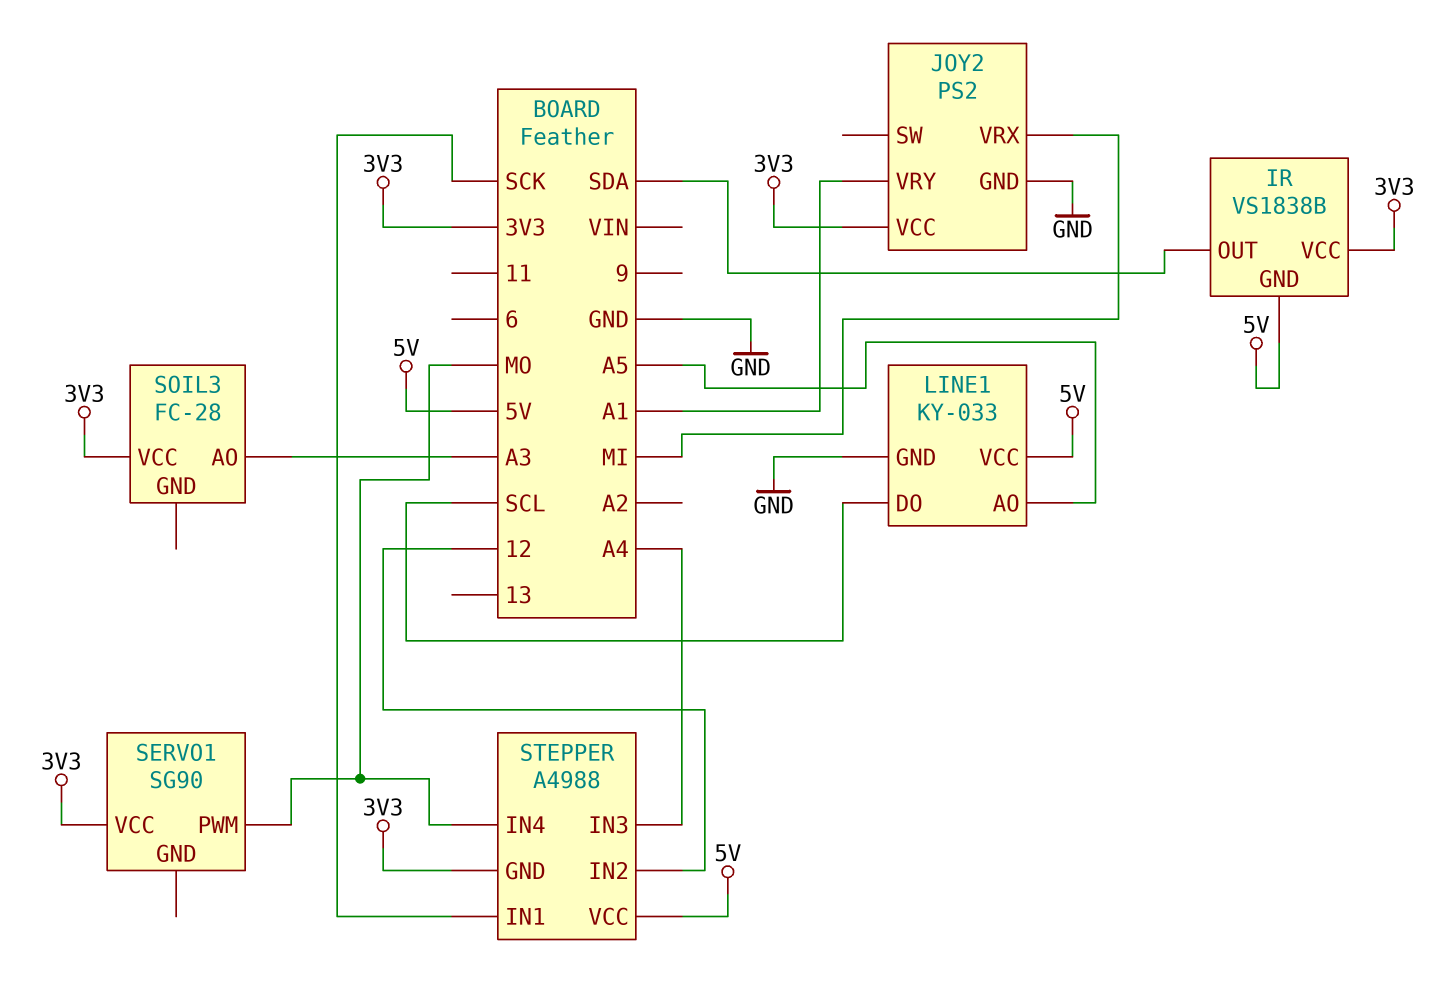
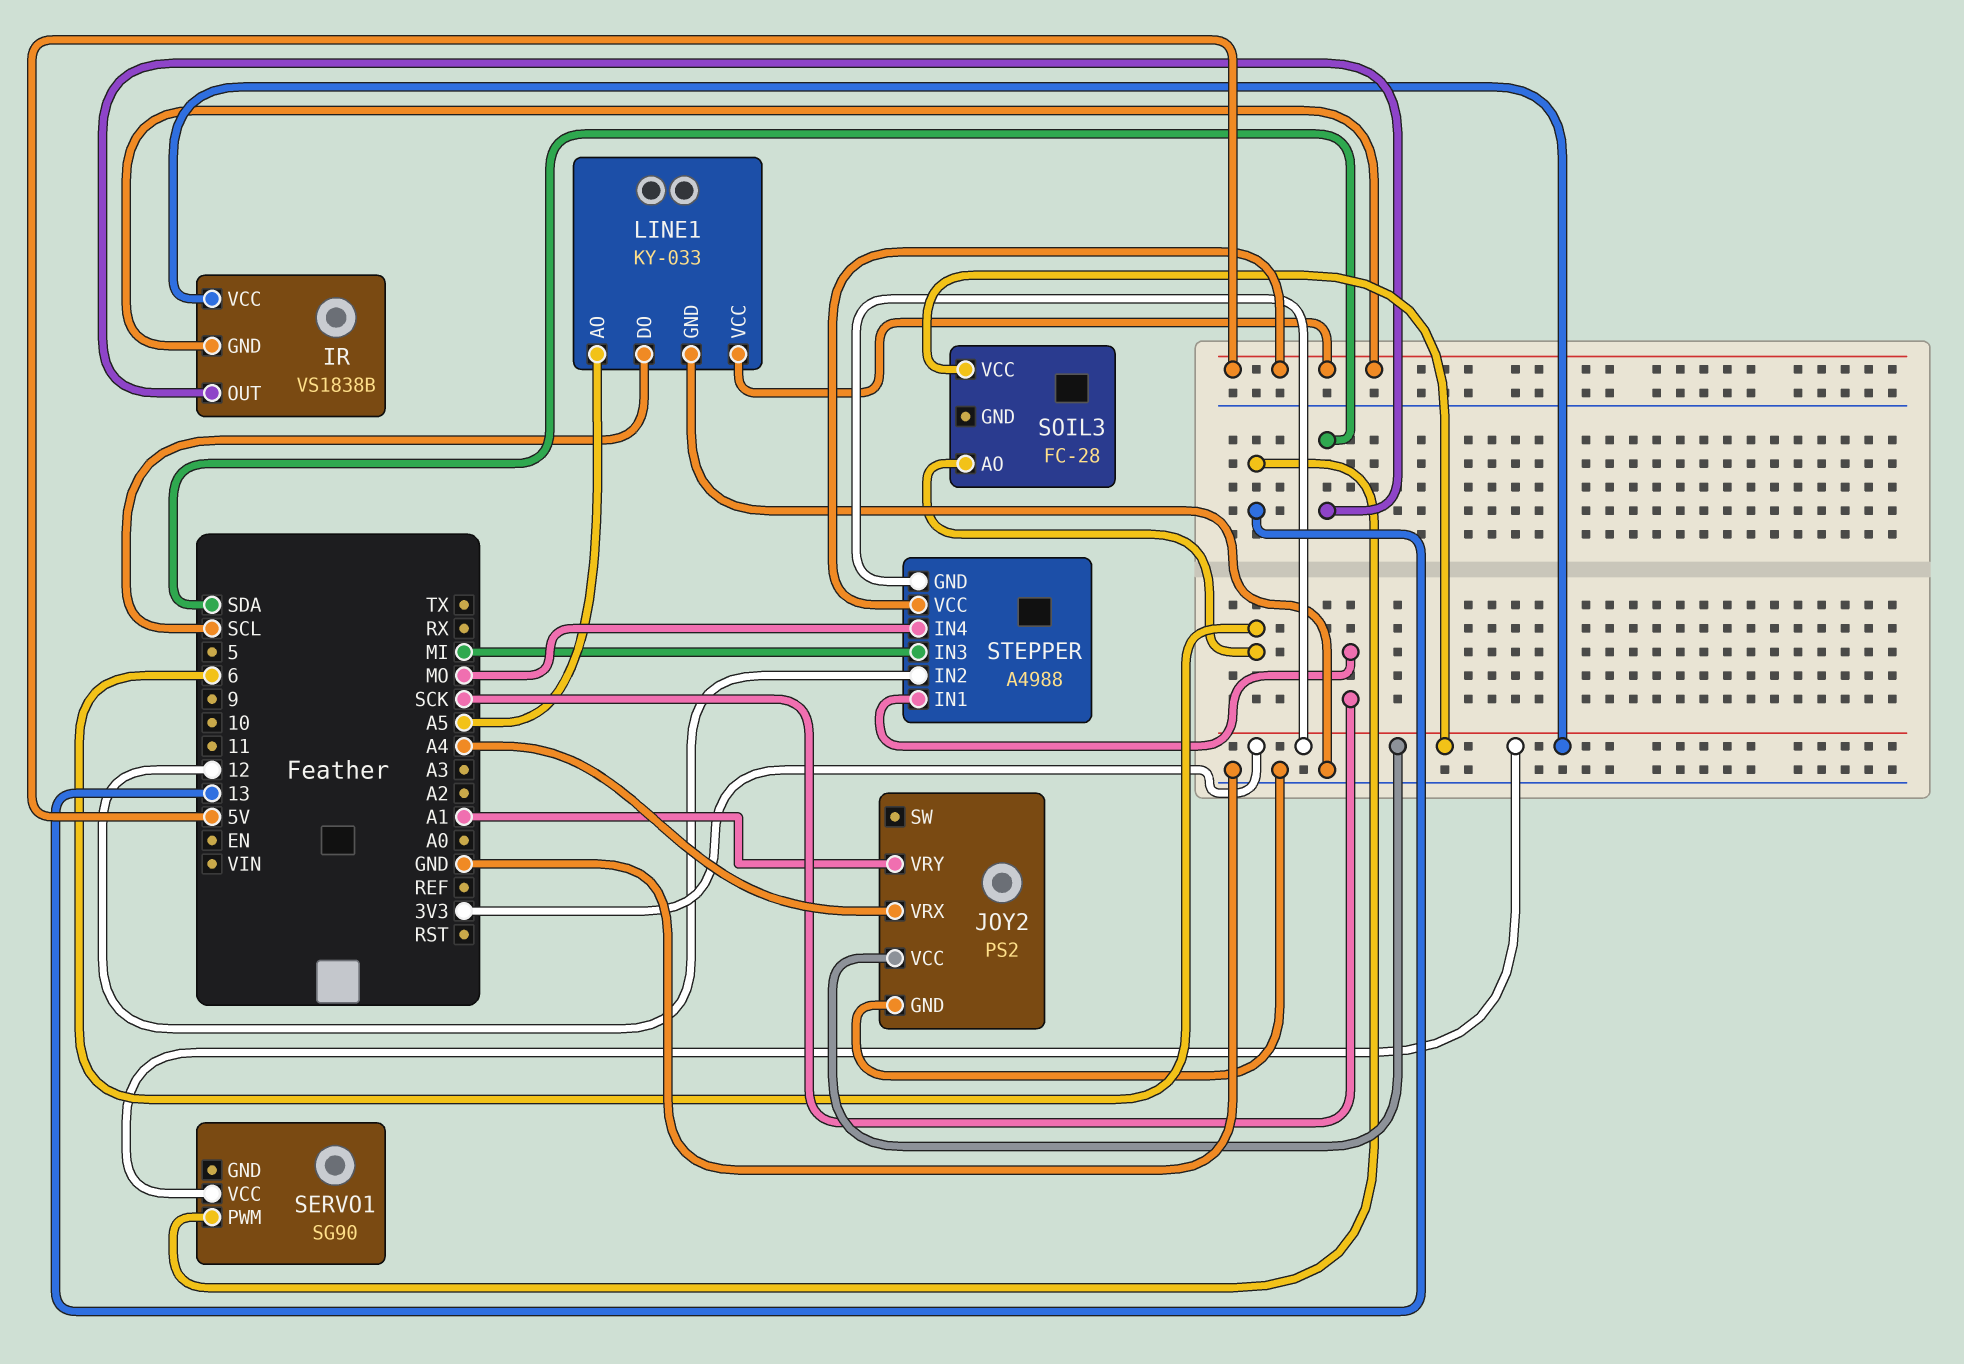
JOY2 pin VRX: MI -> A4
SERVO1 pin PWM: MO -> 13
SOIL3 pin AO: A3 -> 6
STEPPER pin IN3: A4 -> MI

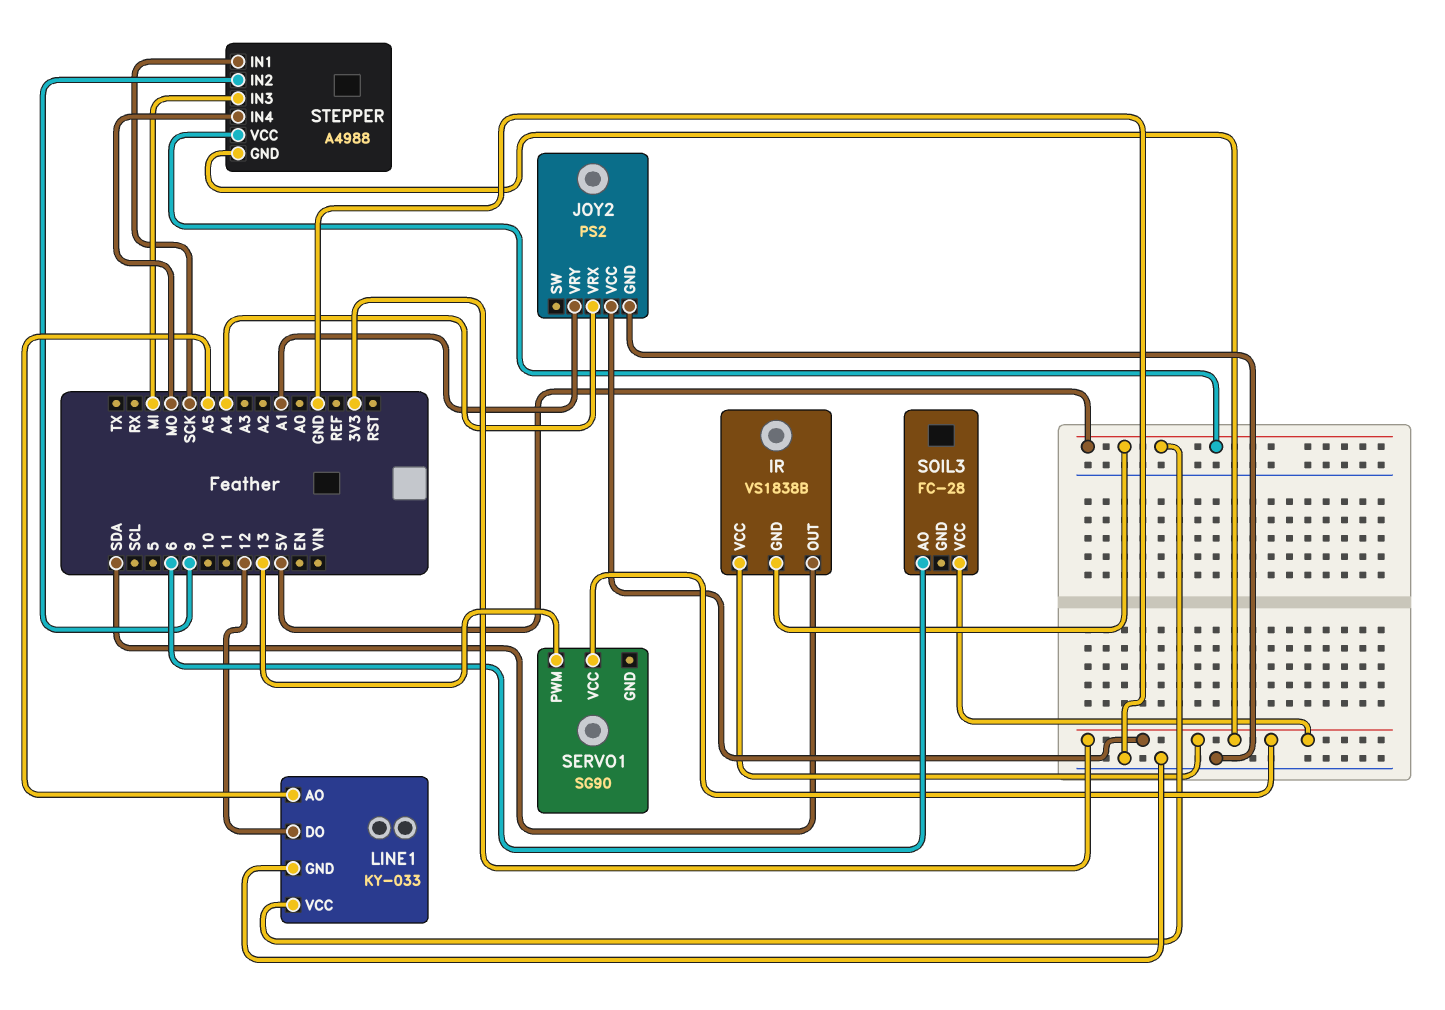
LINE1 pin DO: SCL -> 12
STEPPER pin IN2: 12 -> 9

